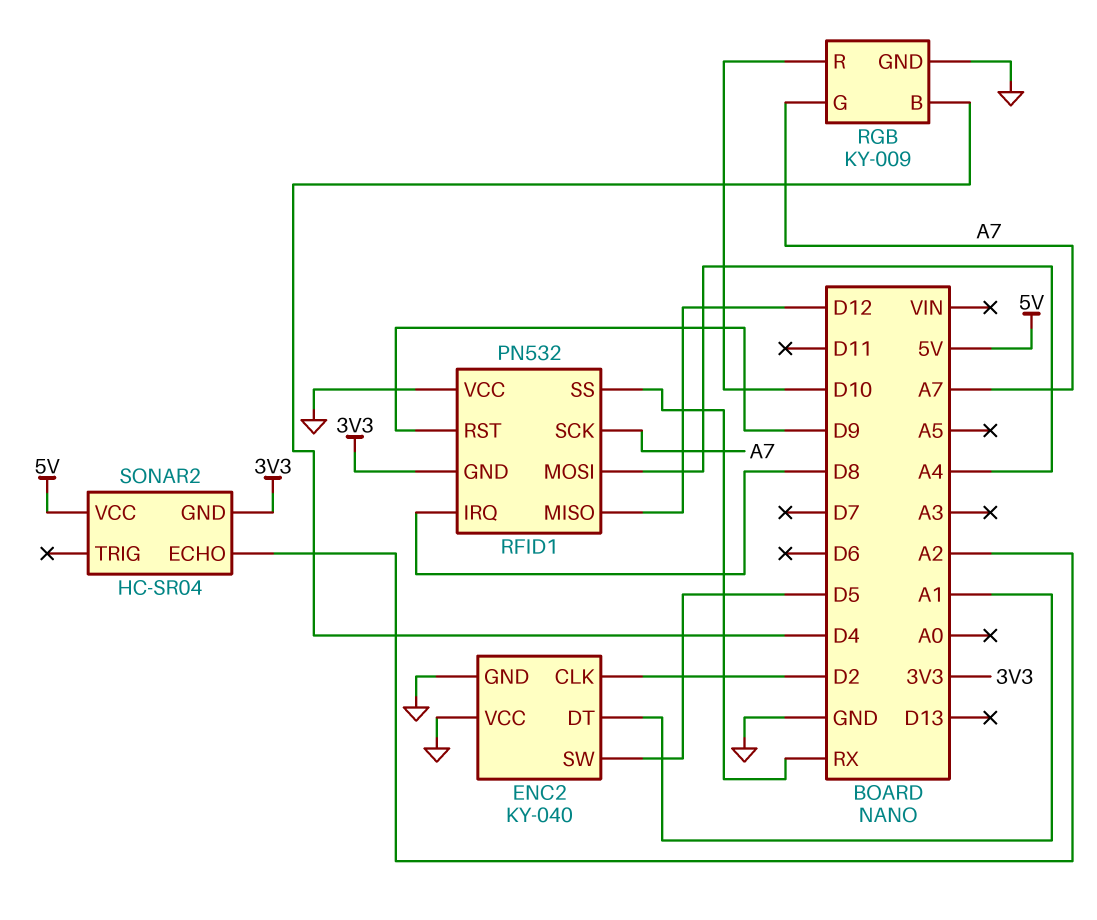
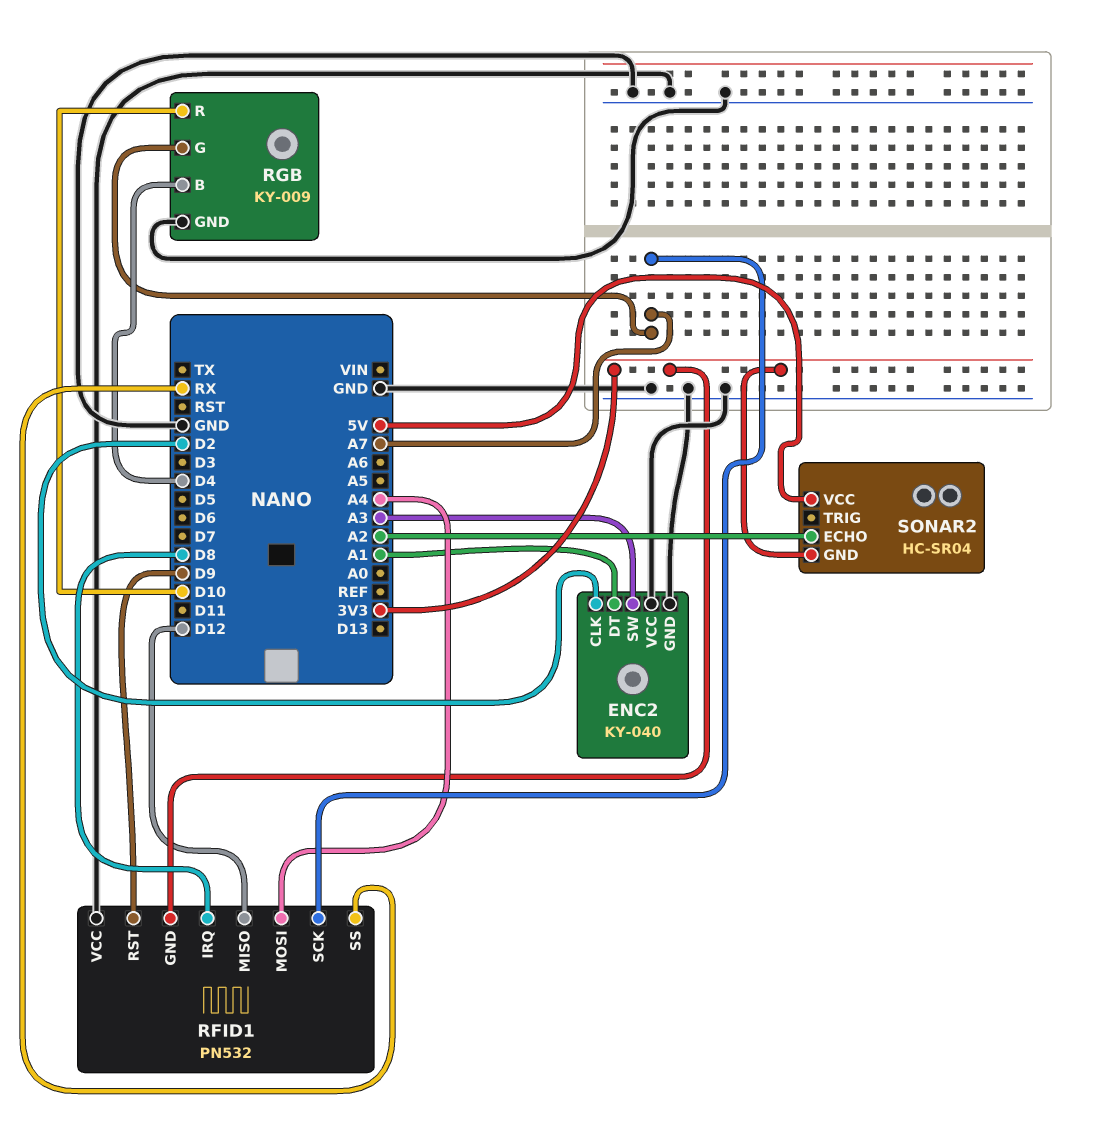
ENC2 pin SW: D5 -> A3

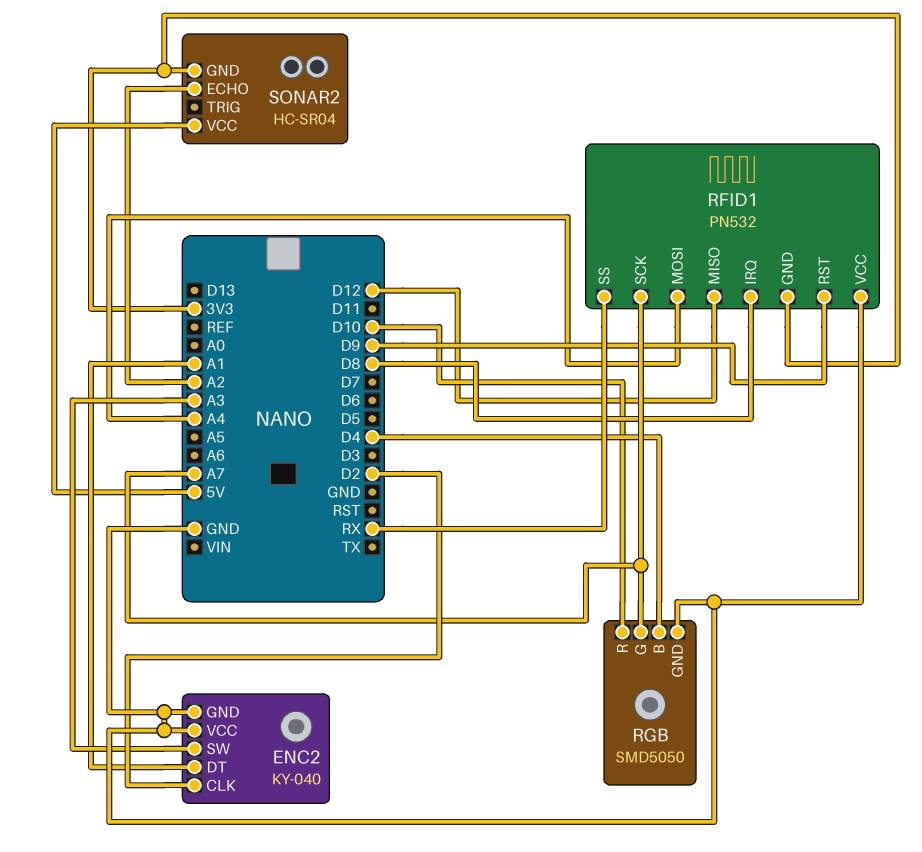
RGB: KY-009 -> SMD5050

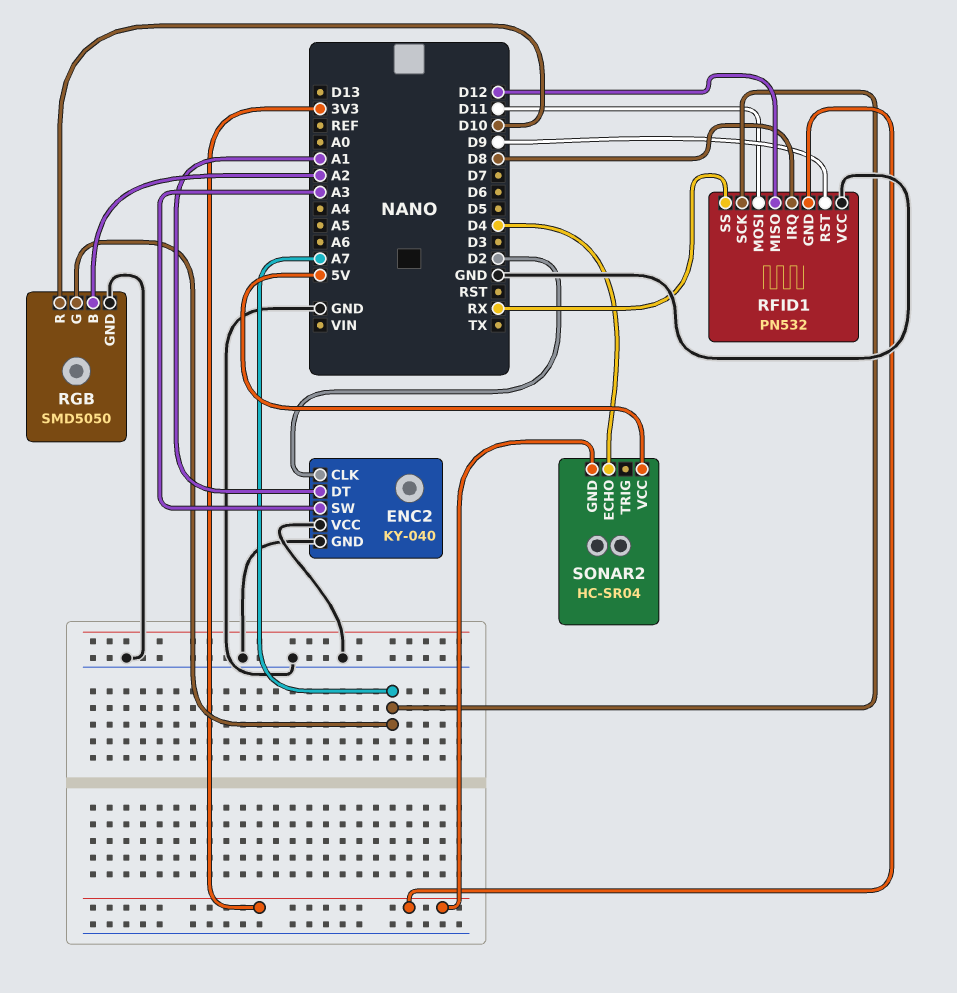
RFID1 pin MOSI: A4 -> D11
RGB pin B: D4 -> A2
SONAR2 pin ECHO: A2 -> D4

